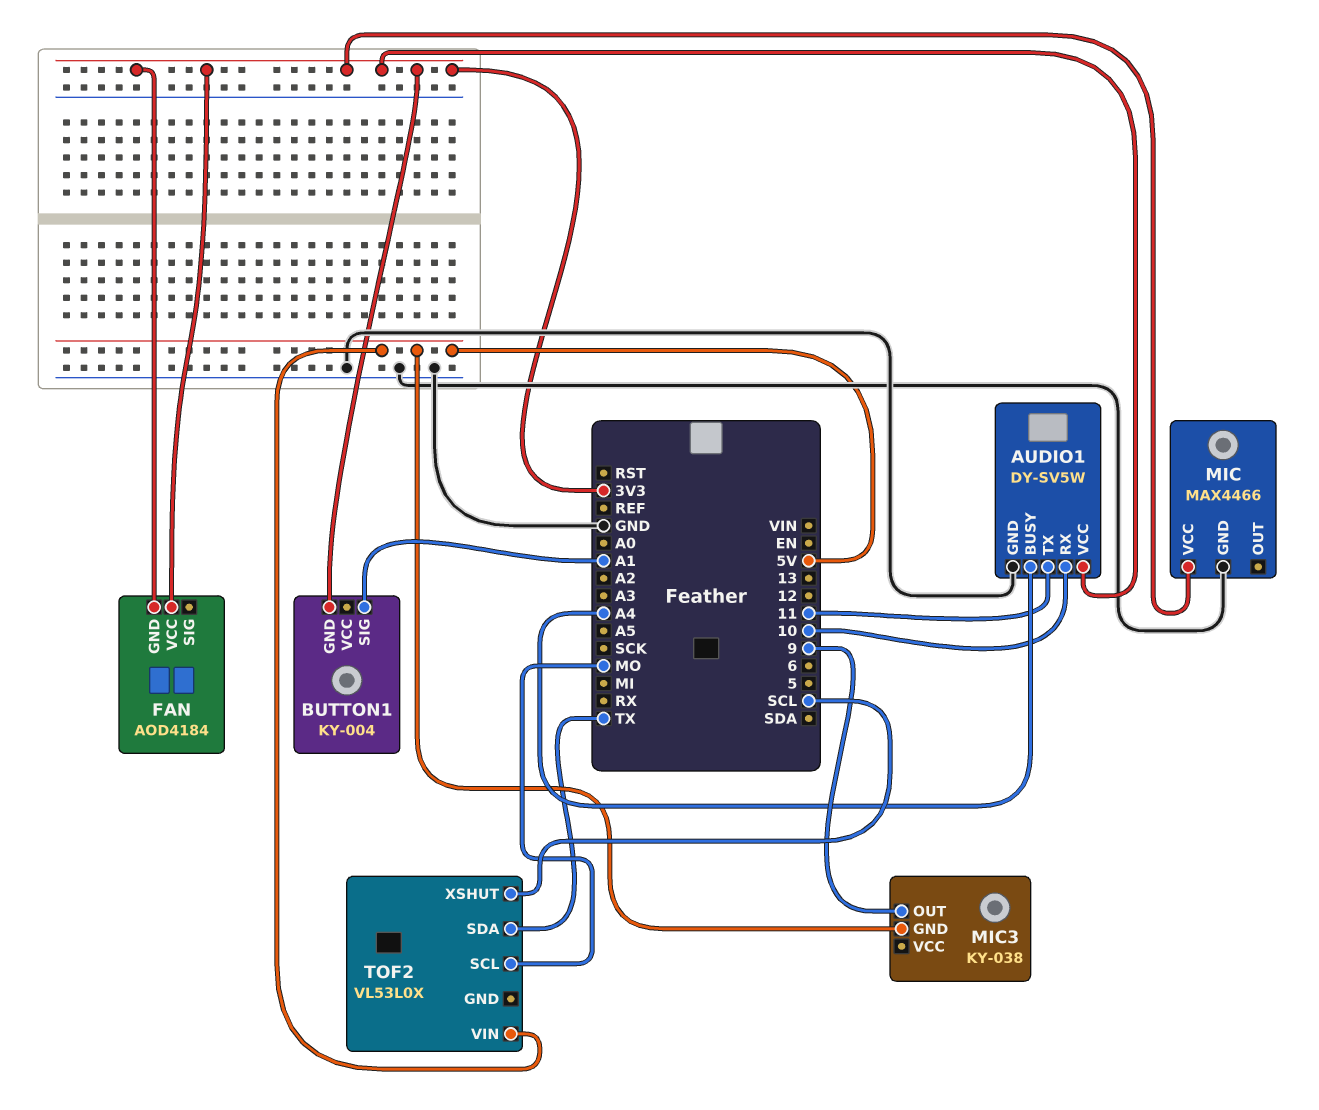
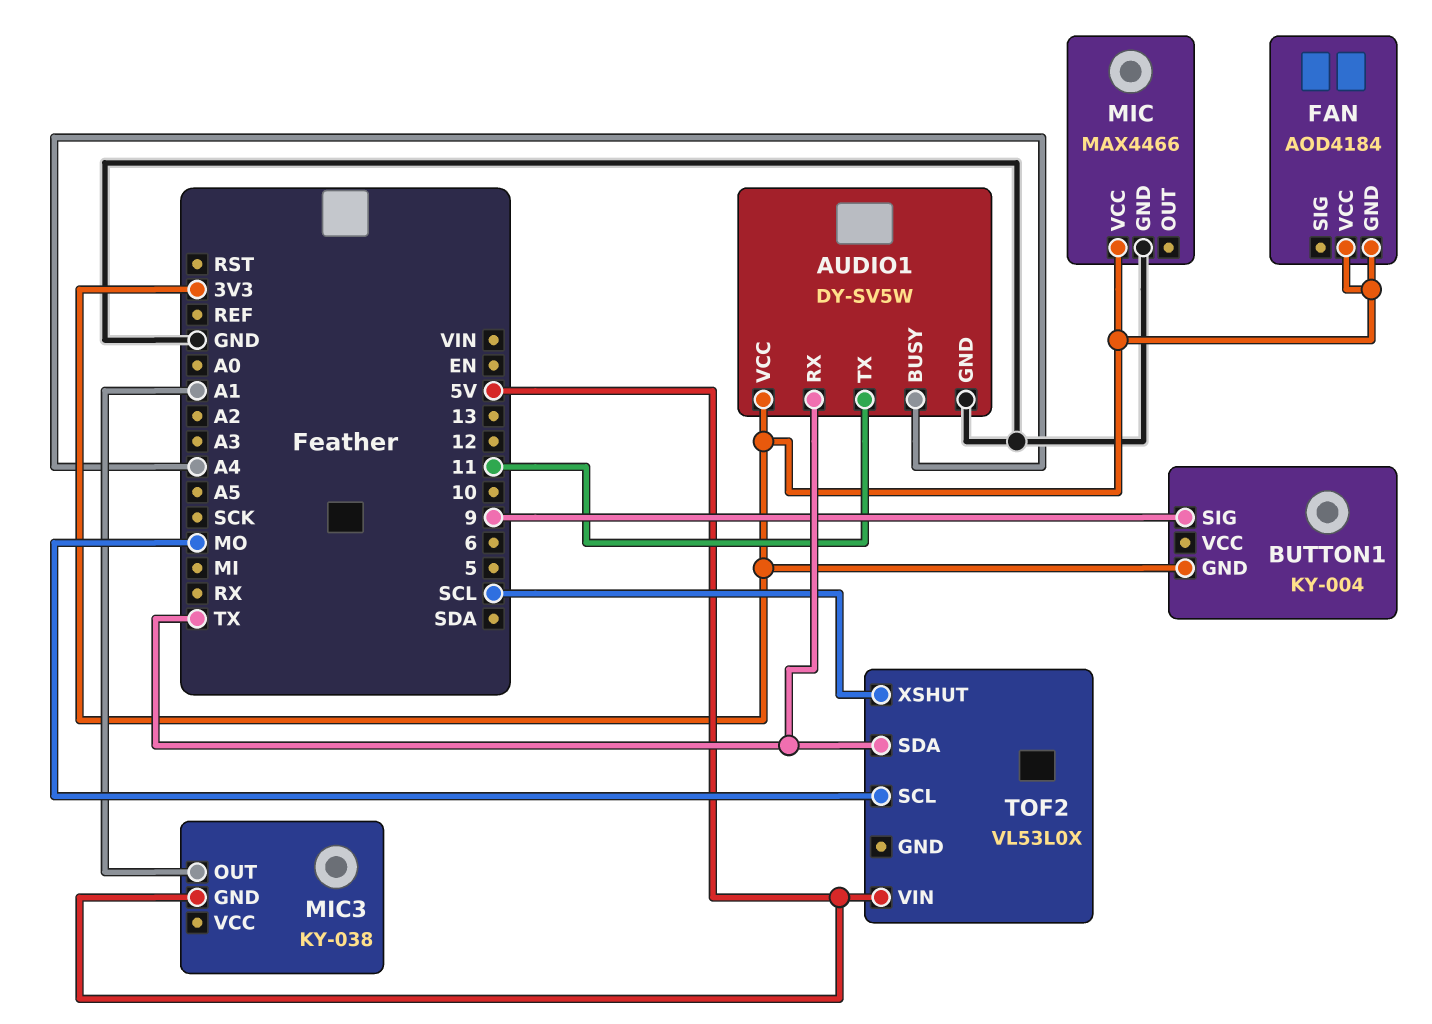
AUDIO1 pin RX: 10 -> TX
BUTTON1 pin SIG: A1 -> 9
MIC3 pin OUT: 9 -> A1

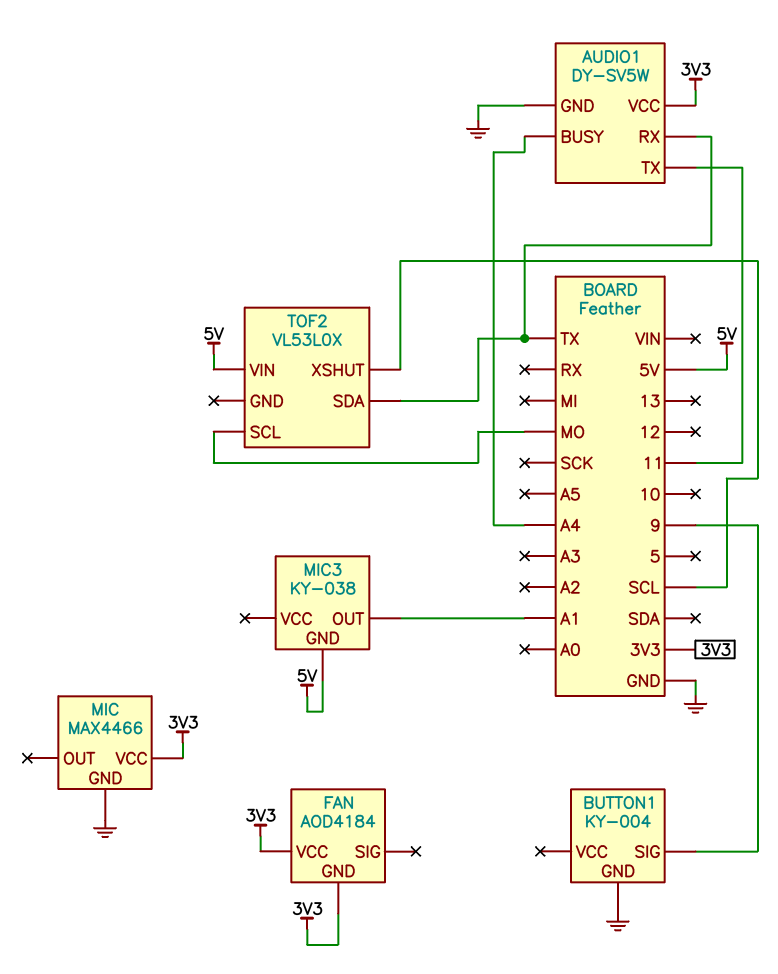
BUTTON1 pin GND: 3V3 -> GND

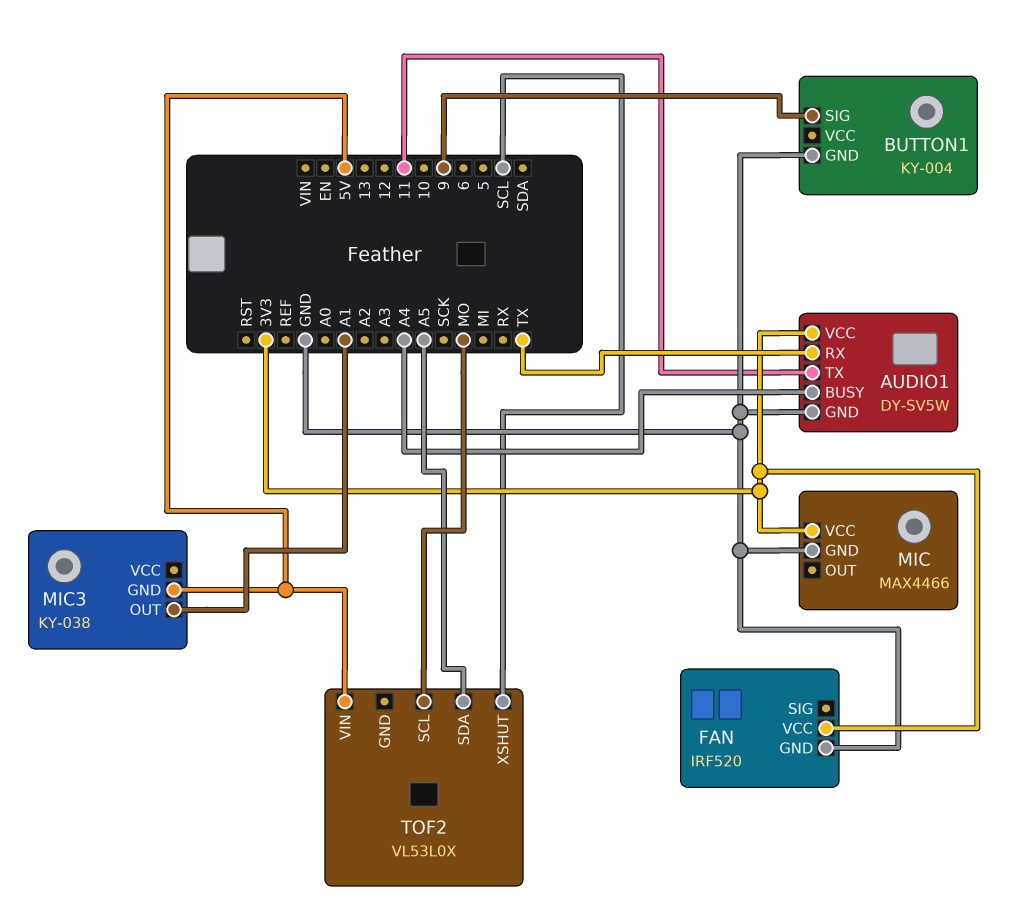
FAN: AOD4184 -> IRF520
FAN pin GND: 3V3 -> GND
TOF2 pin SDA: TX -> A5

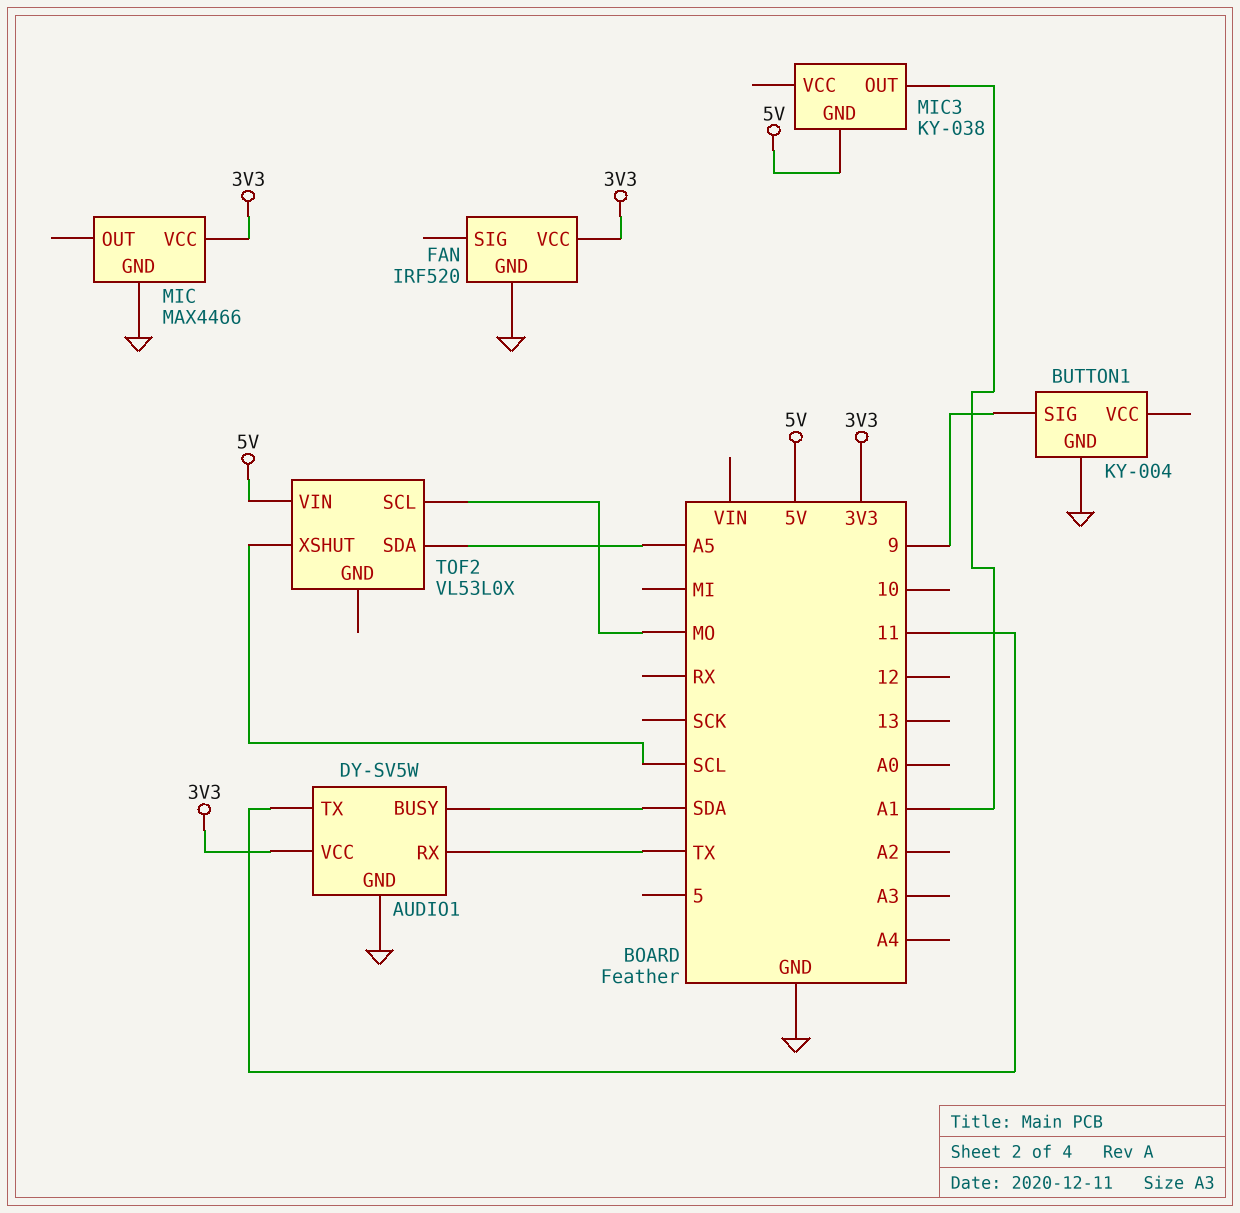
AUDIO1 pin BUSY: A4 -> SDA

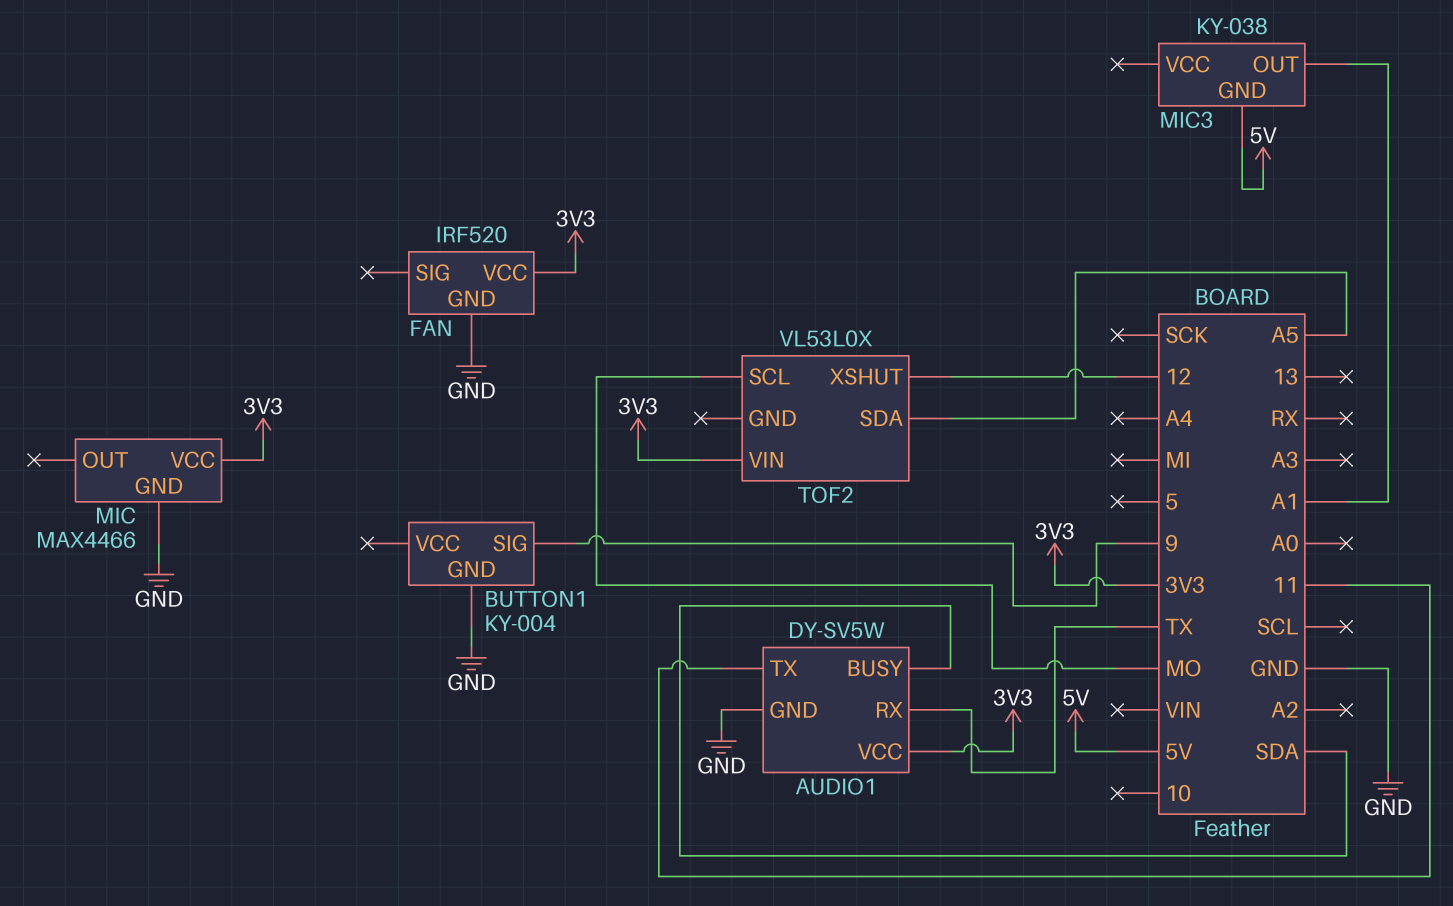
TOF2 pin VIN: 5V -> 3V3
TOF2 pin XSHUT: SCL -> 12

